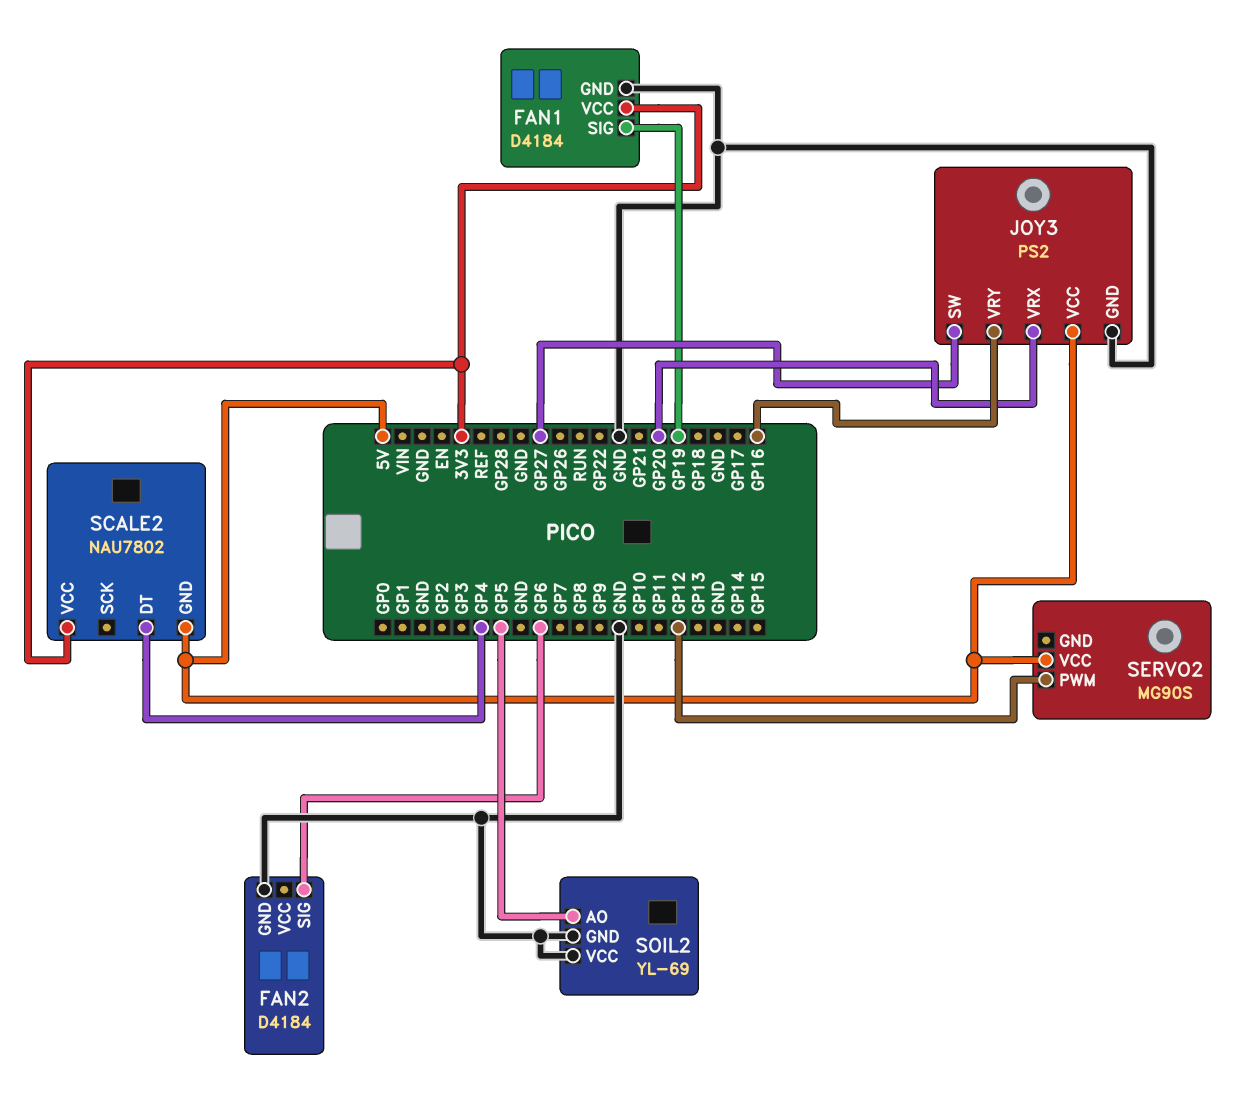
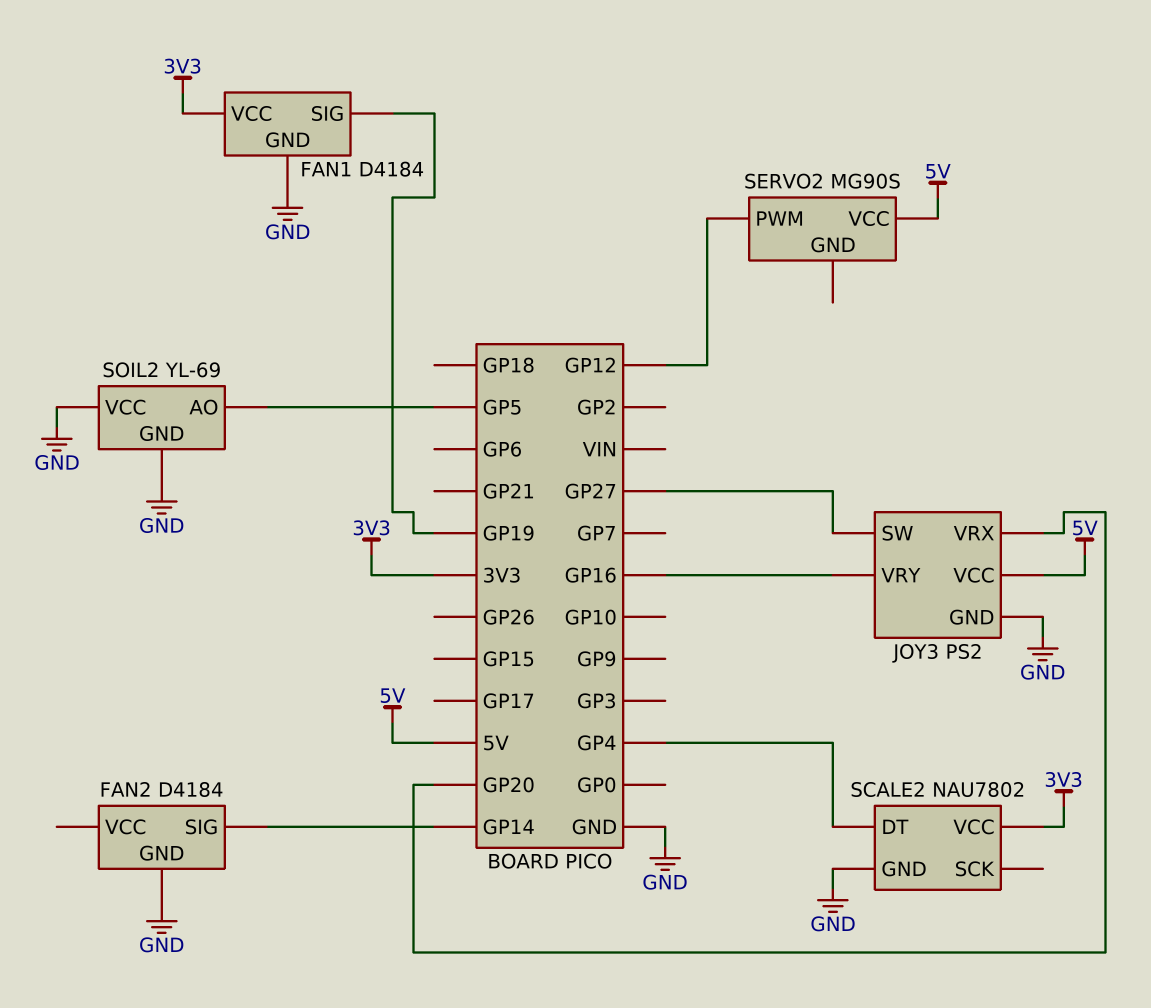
FAN2 pin SIG: GP6 -> GP14
SCALE2 pin GND: 5V -> GND

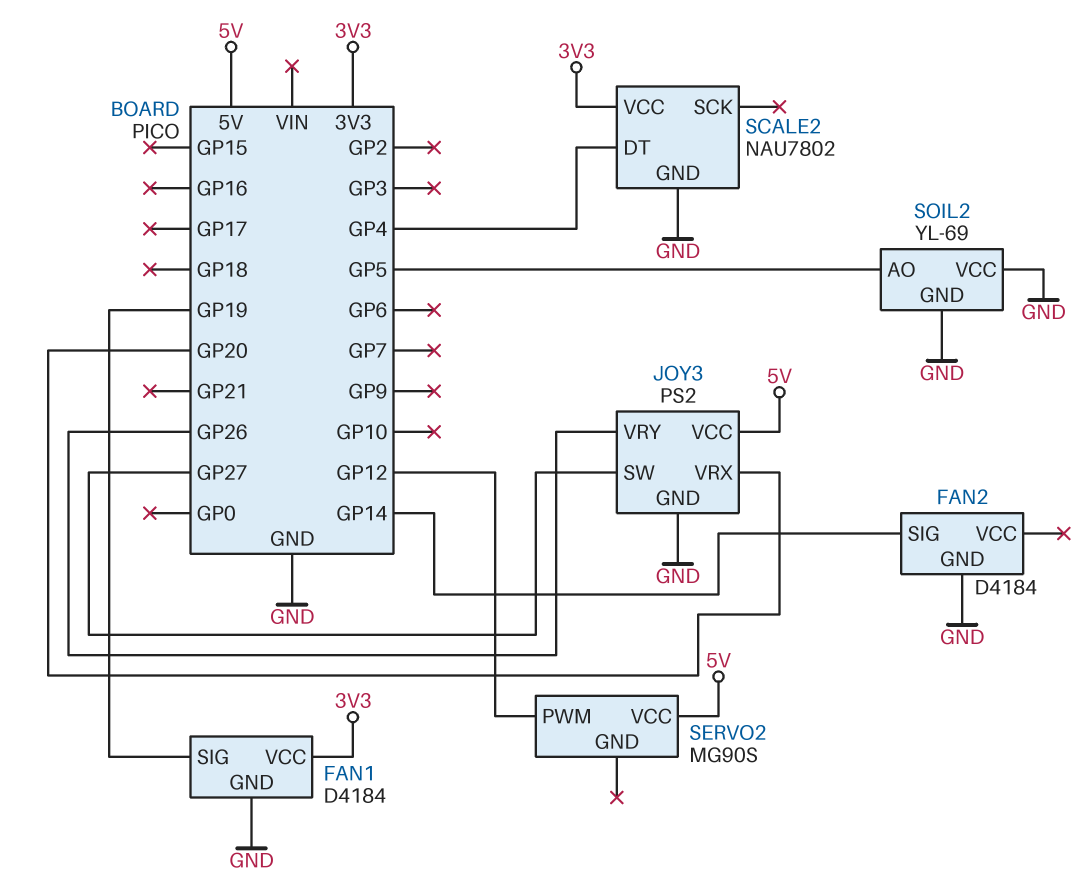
JOY3 pin VRY: GP16 -> GP26

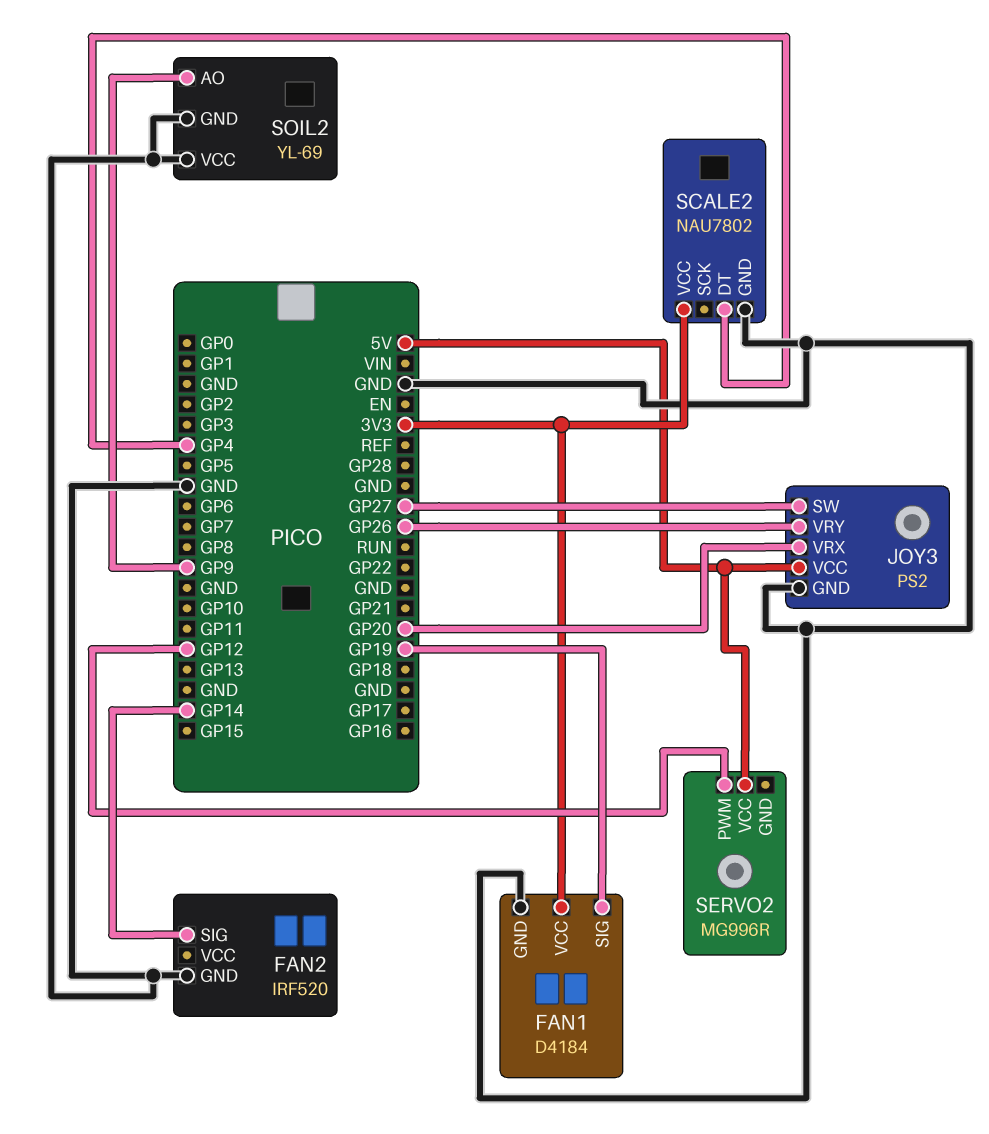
FAN2: D4184 -> IRF520
SERVO2: MG90S -> MG996R
SOIL2 pin AO: GP5 -> GP9

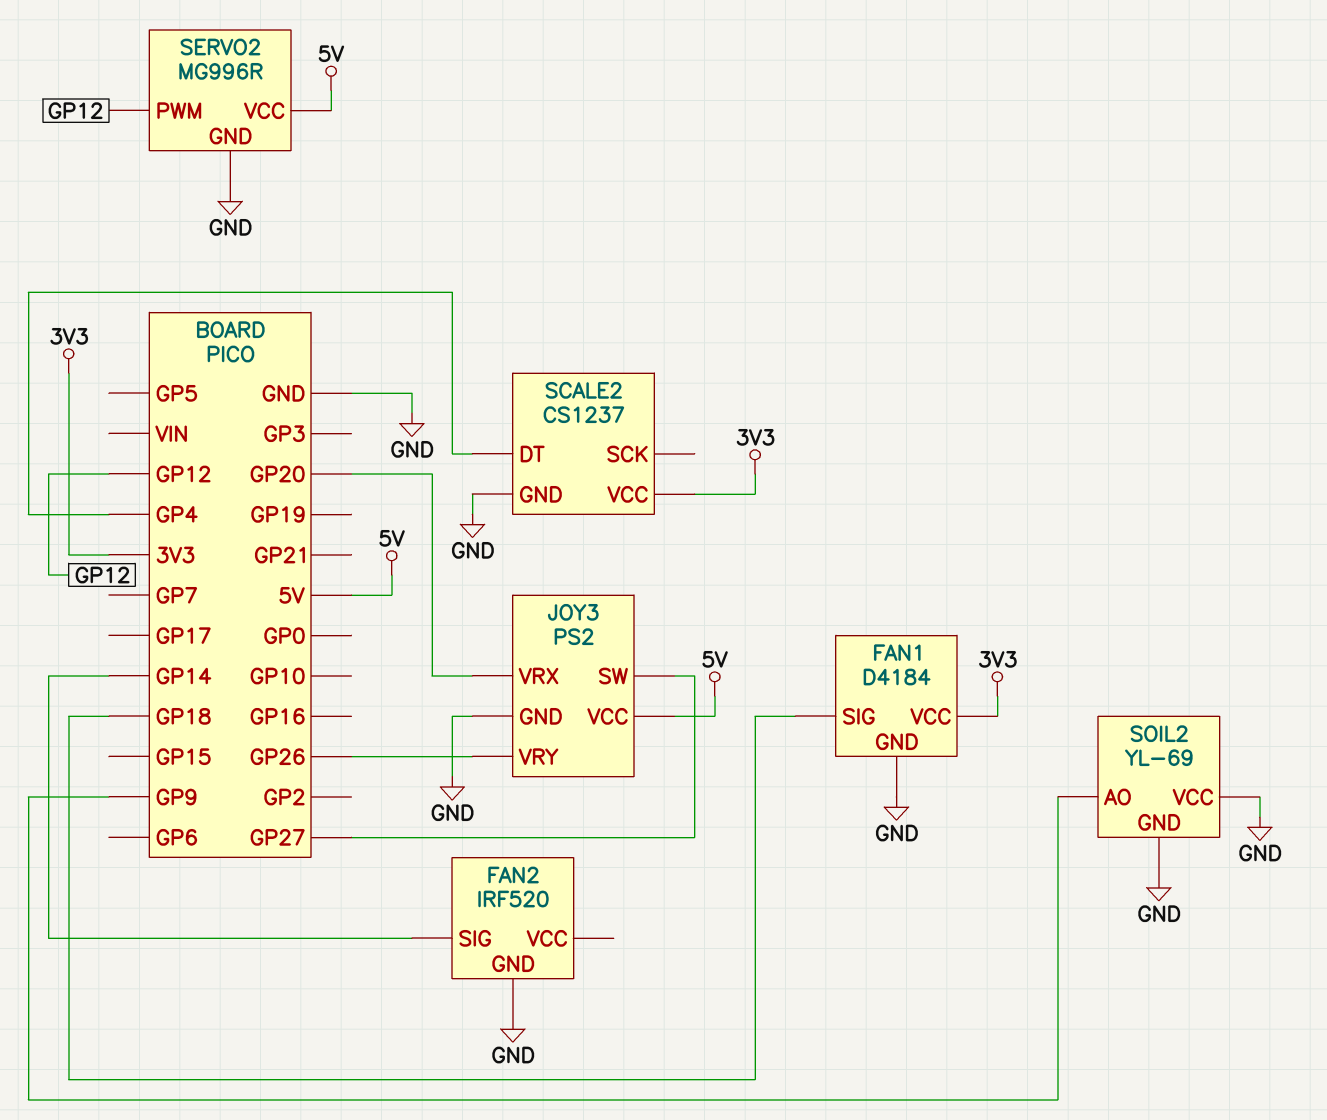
FAN1 pin SIG: GP19 -> GP18
SCALE2: NAU7802 -> CS1237
SERVO2 pin GND: none -> GND

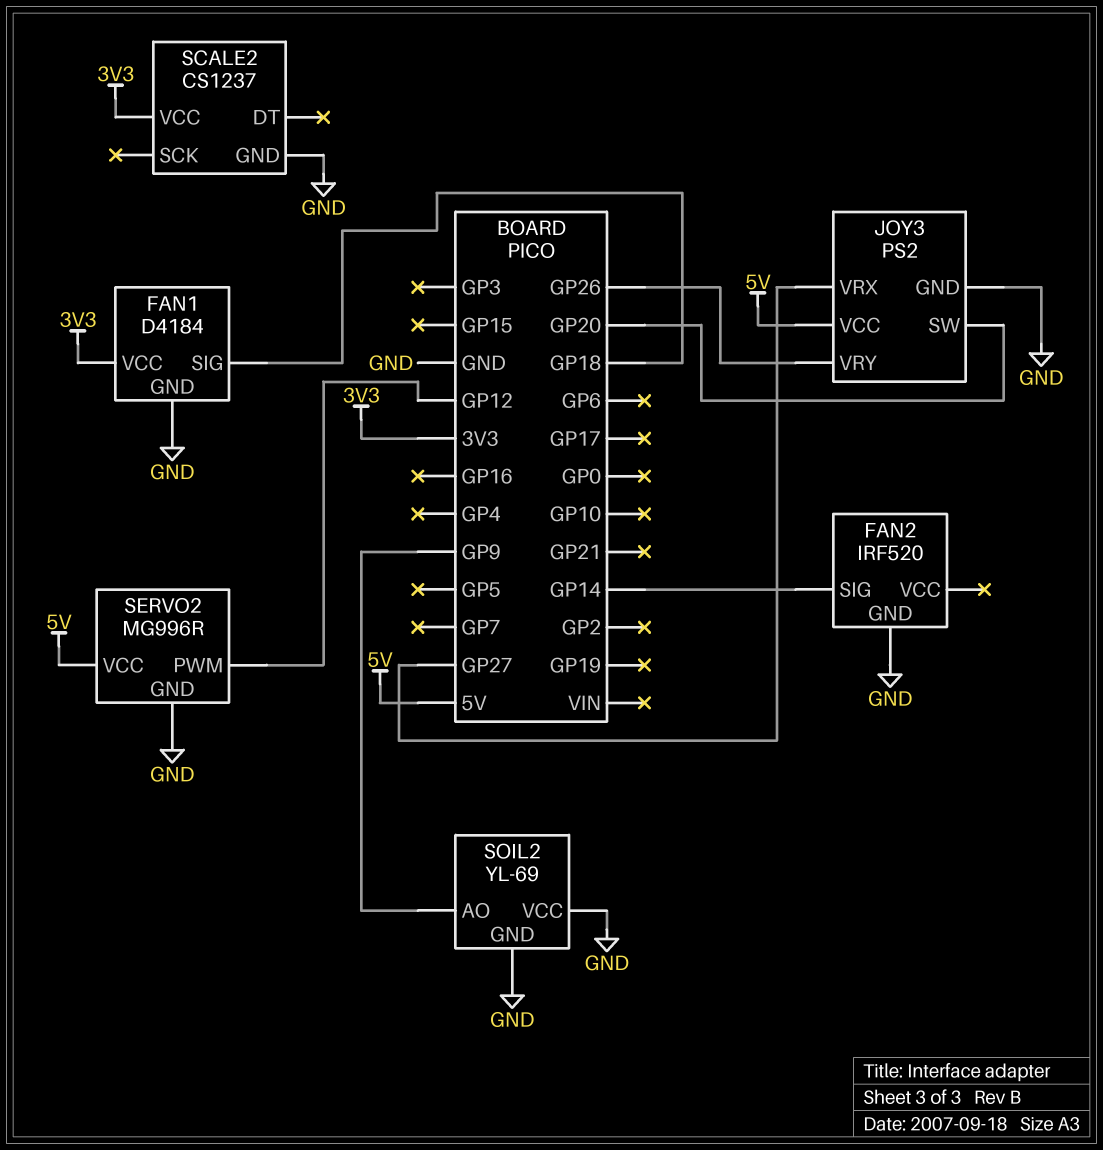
JOY3 pin SW: GP27 -> GP20
JOY3 pin VRX: GP20 -> GP27
SCALE2 pin DT: GP4 -> none

